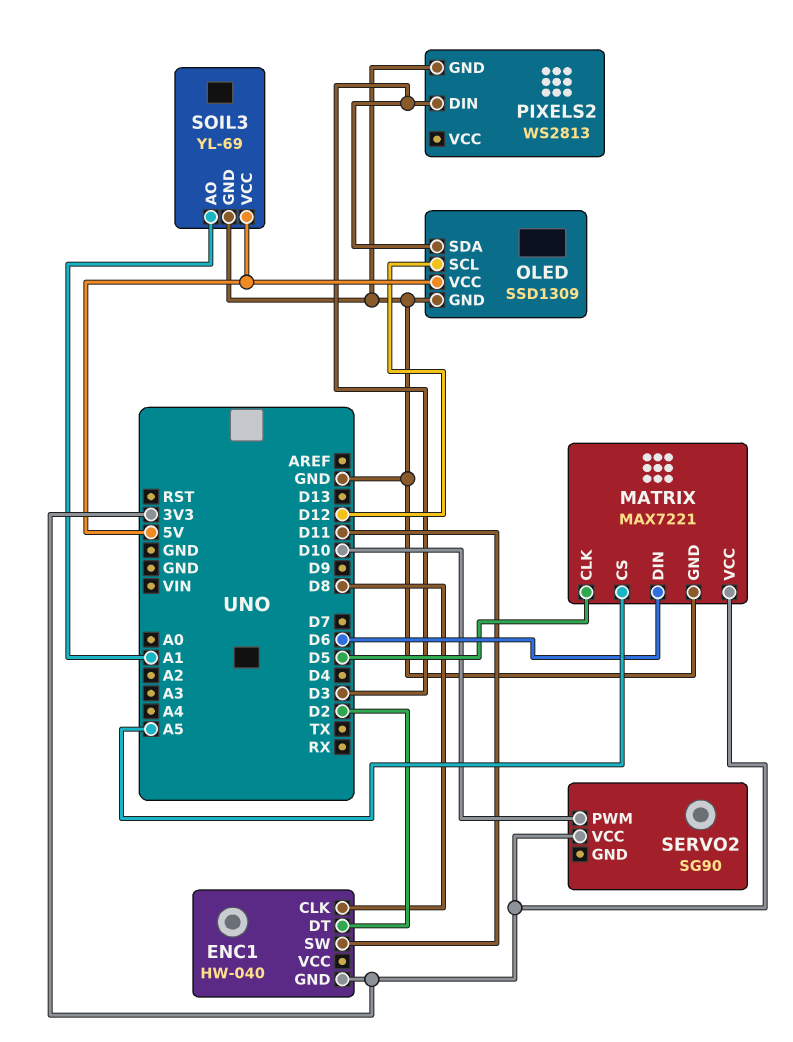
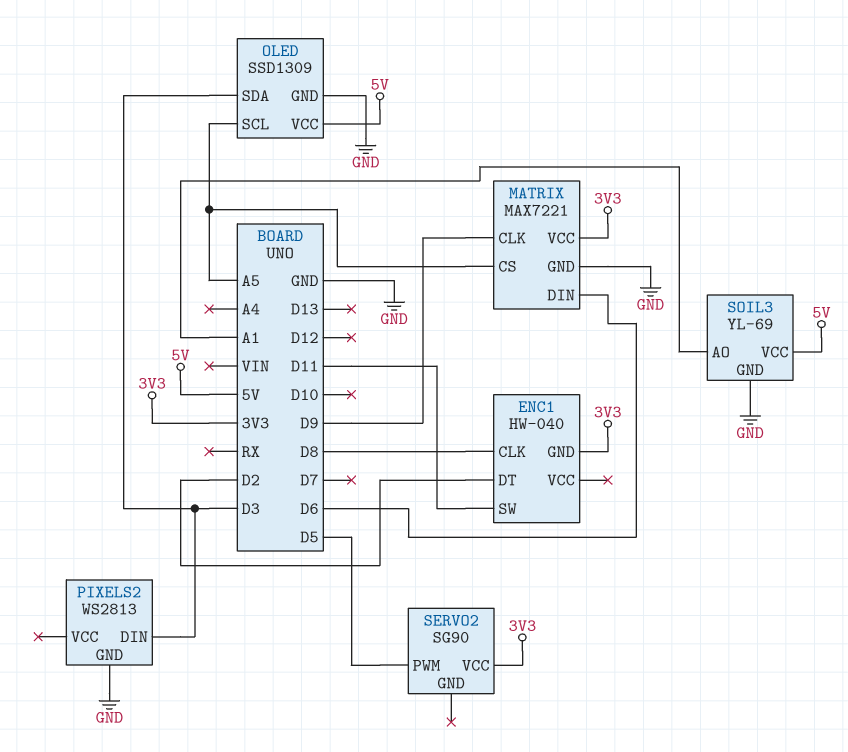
MATRIX pin CLK: D5 -> D9
OLED pin SCL: D12 -> A5
SERVO2 pin PWM: D10 -> D5

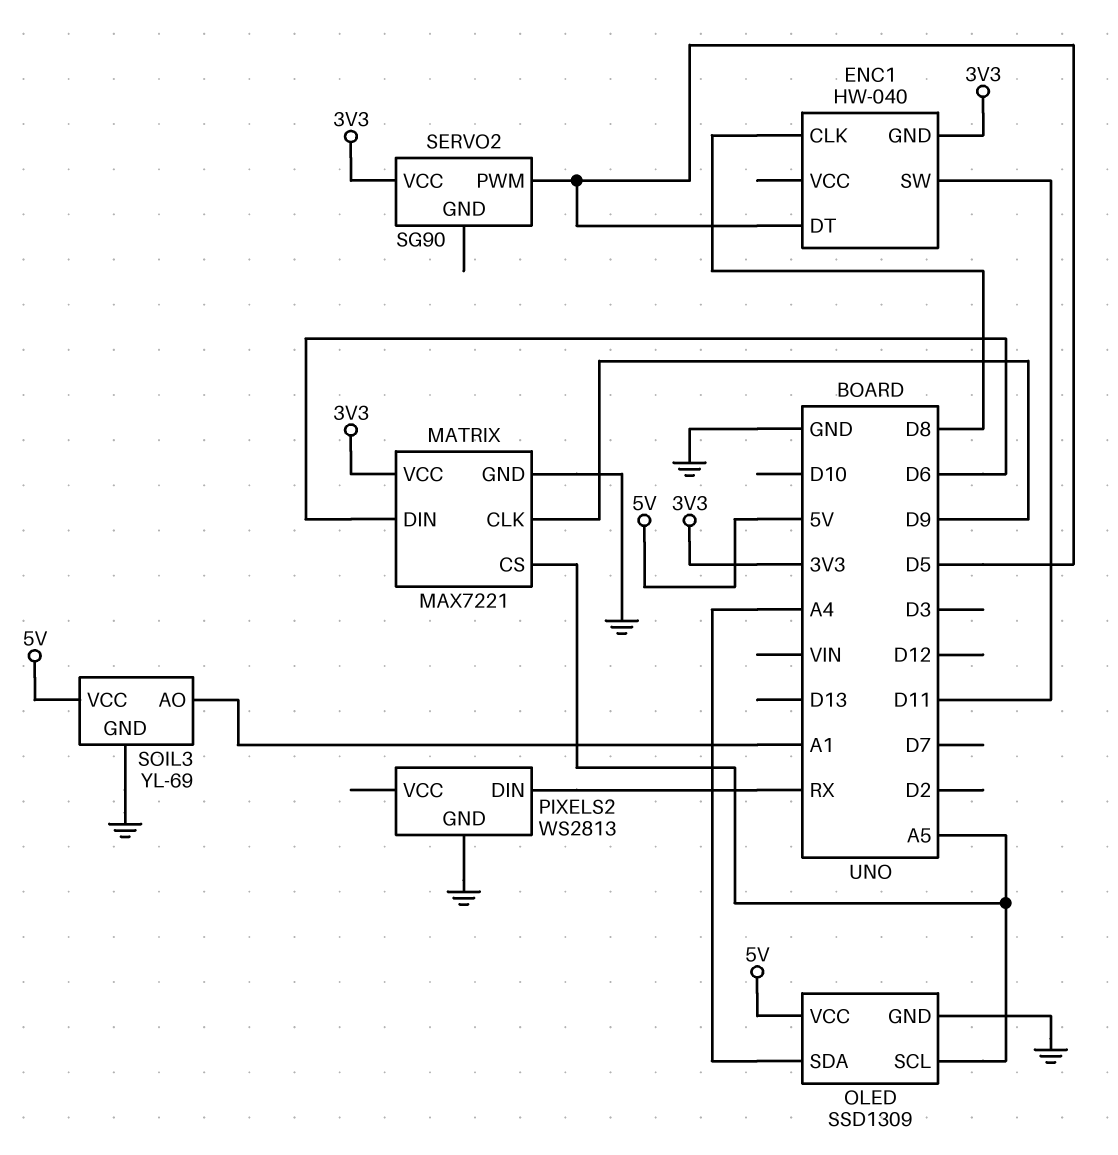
ENC1 pin DT: D2 -> D5
OLED pin SDA: D3 -> A4
PIXELS2 pin DIN: D3 -> RX

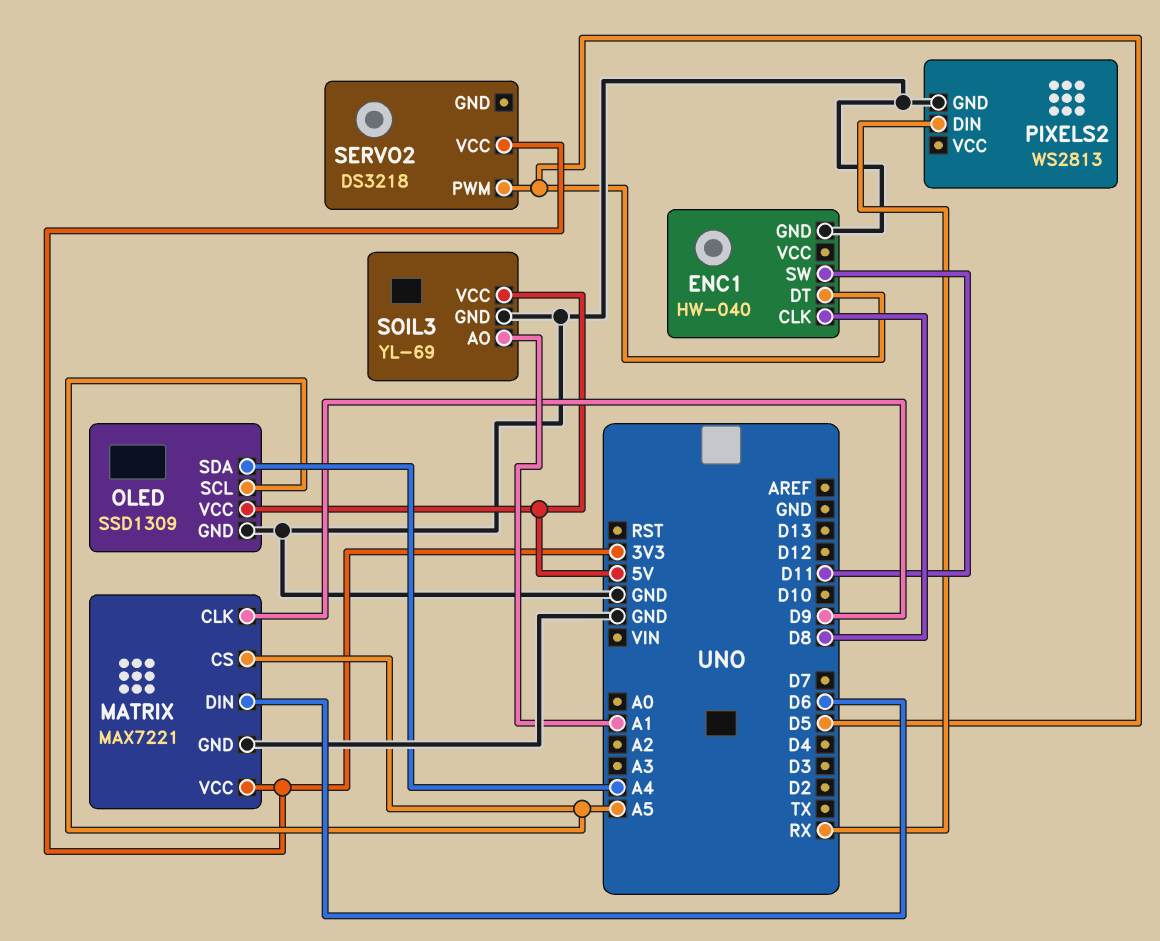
ENC1 pin GND: 3V3 -> GND
SERVO2: SG90 -> DS3218

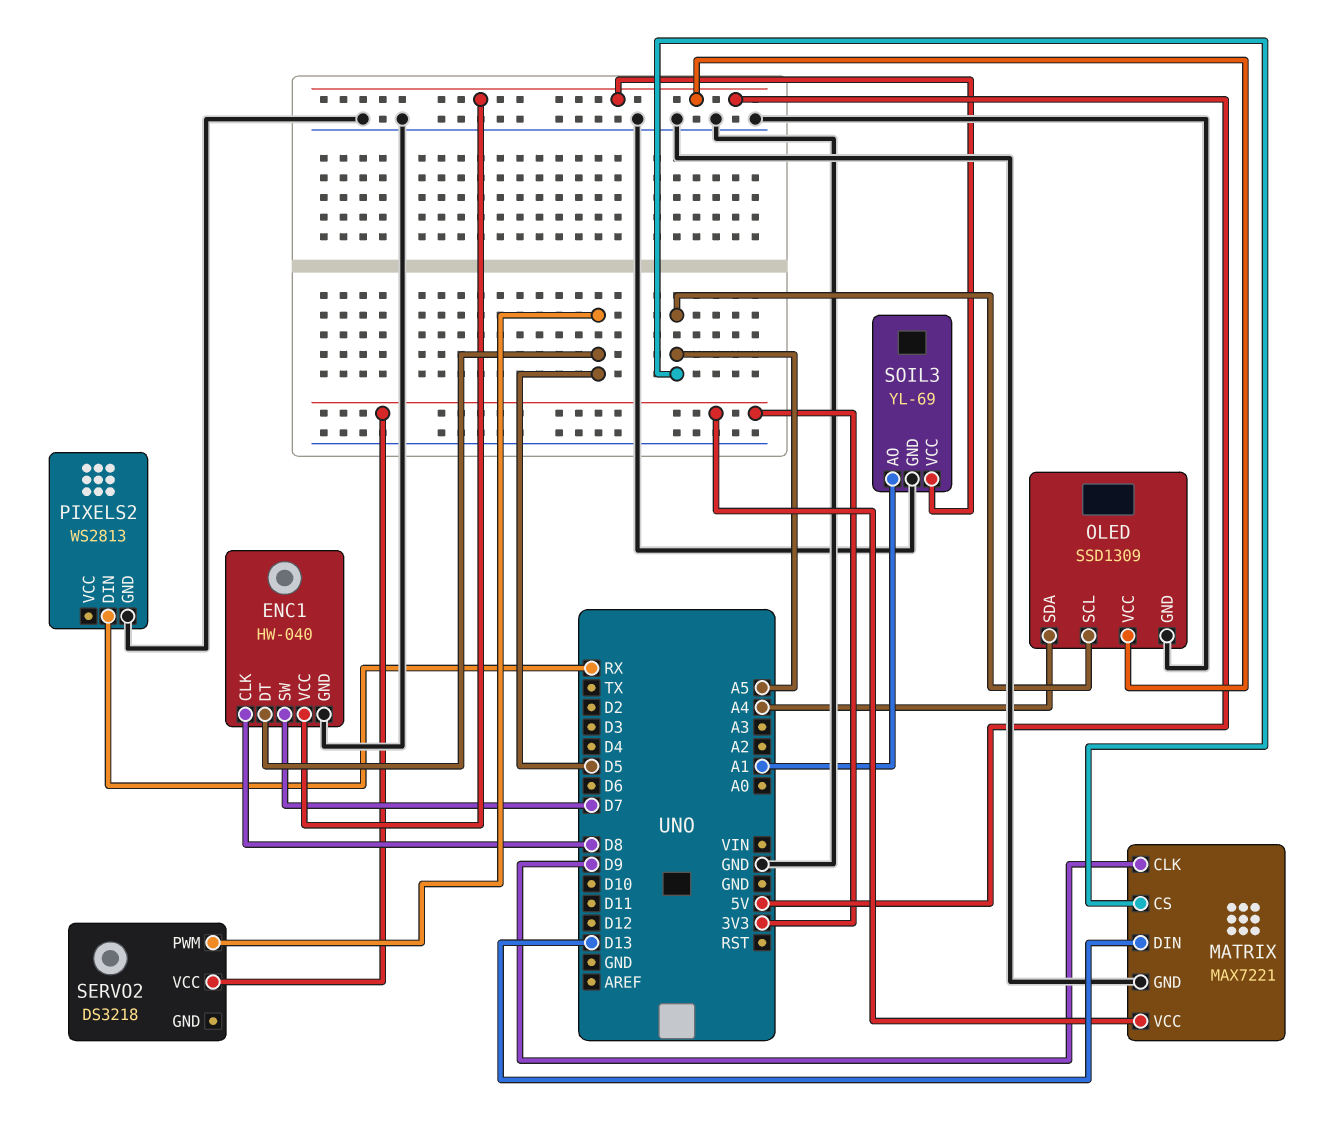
ENC1 pin SW: D11 -> D7
ENC1 pin VCC: none -> 5V
MATRIX pin DIN: D6 -> D13

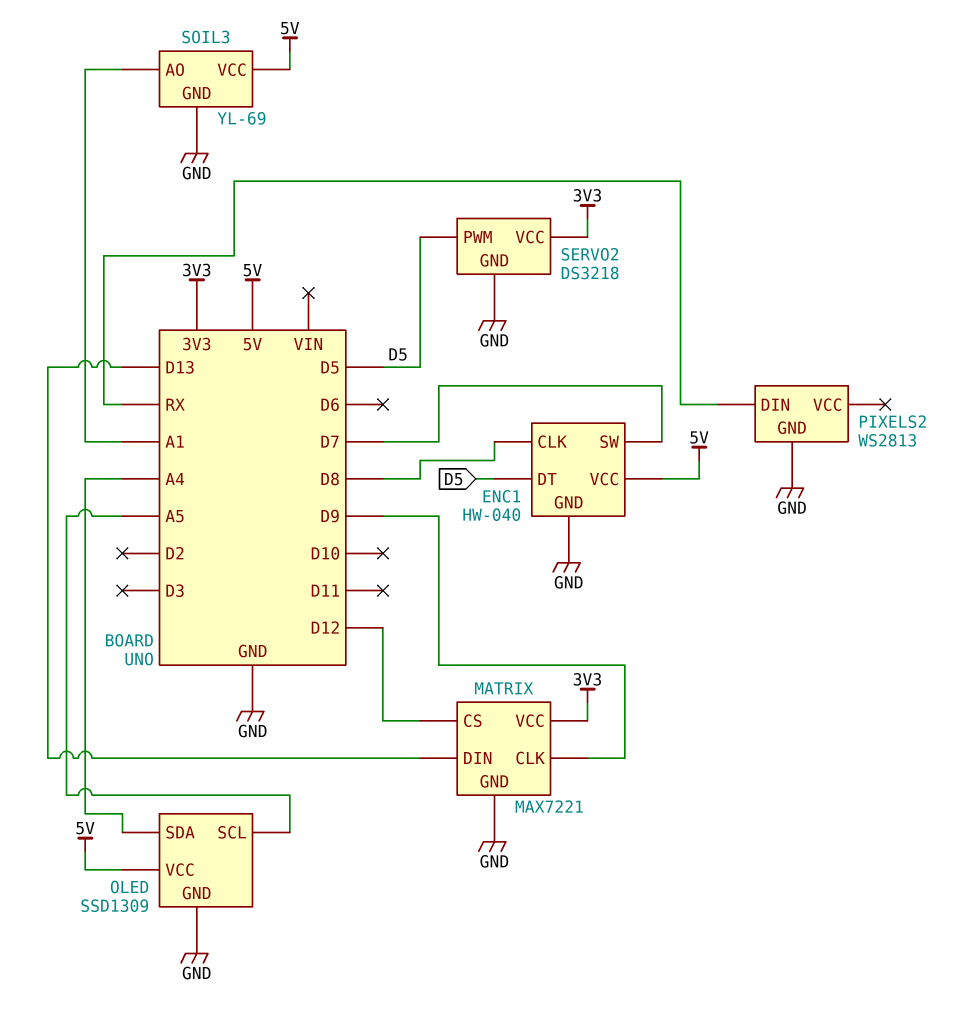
MATRIX pin CS: A5 -> D12
SERVO2 pin GND: none -> GND

